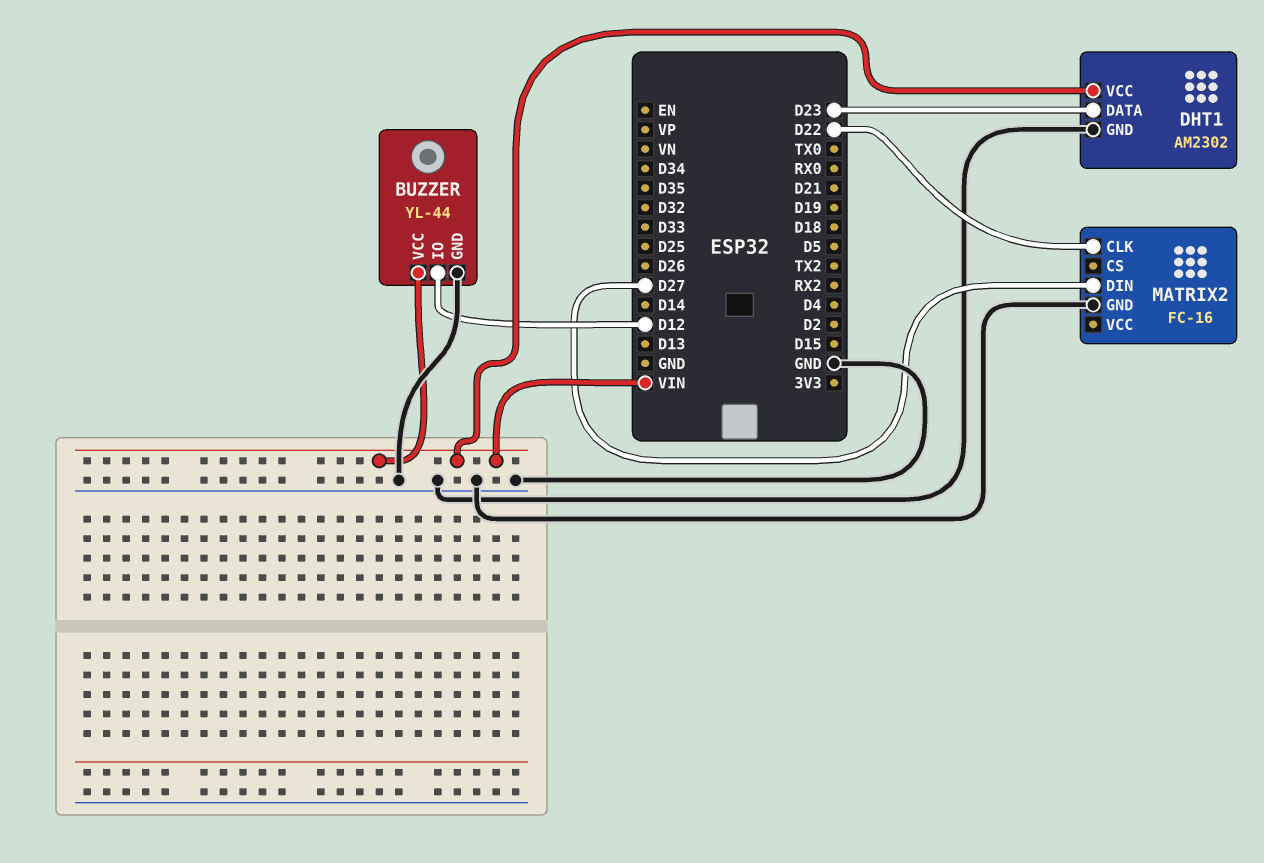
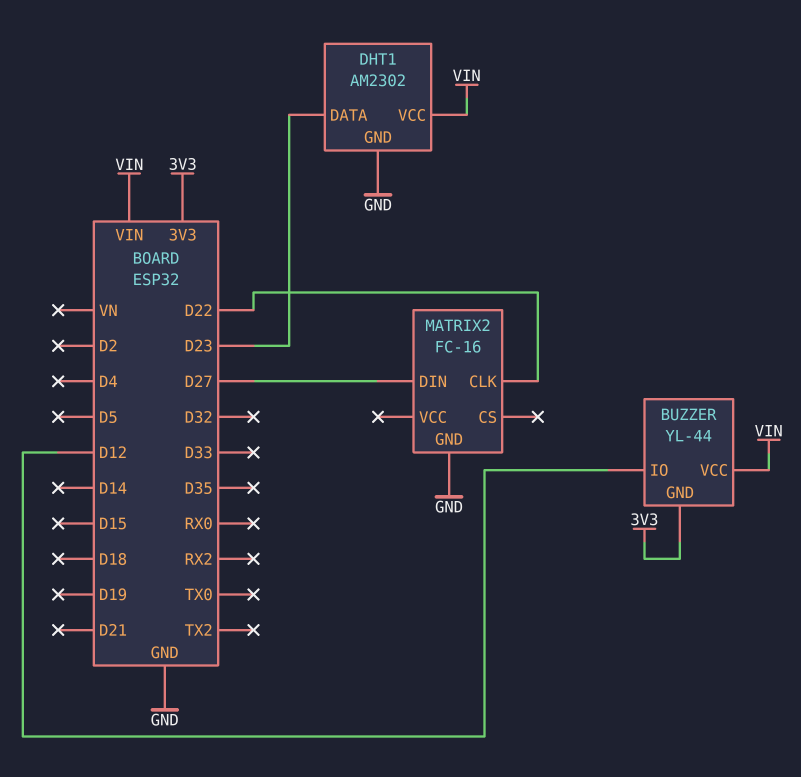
BUZZER pin GND: GND -> 3V3

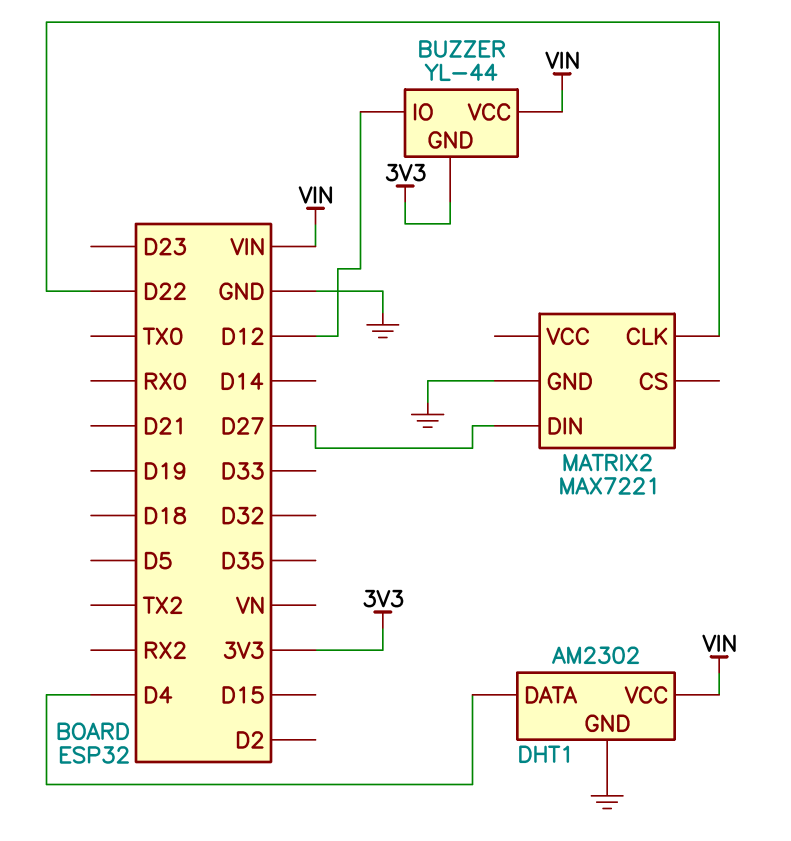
DHT1 pin DATA: D23 -> D4
MATRIX2: FC-16 -> MAX7221

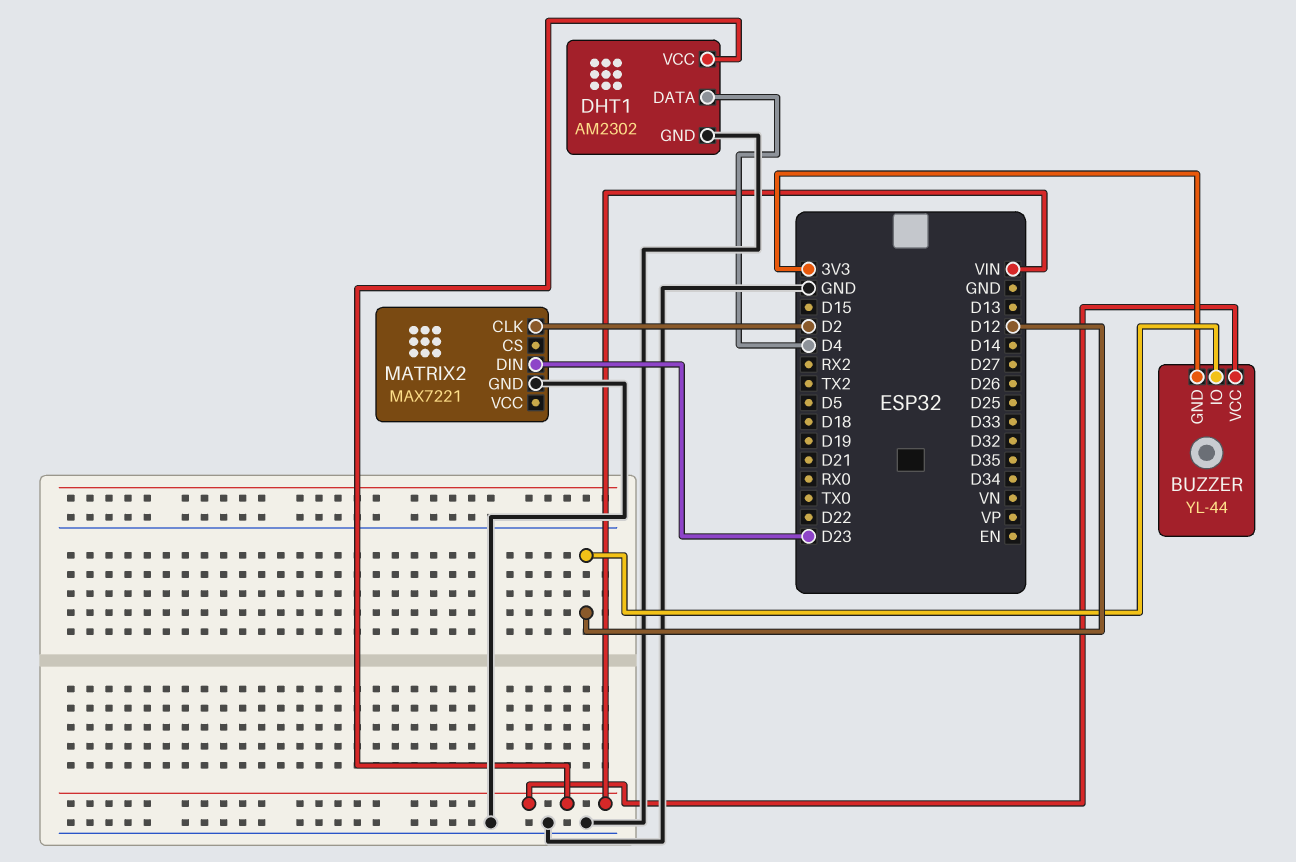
MATRIX2 pin CLK: D22 -> D2
MATRIX2 pin DIN: D27 -> D23

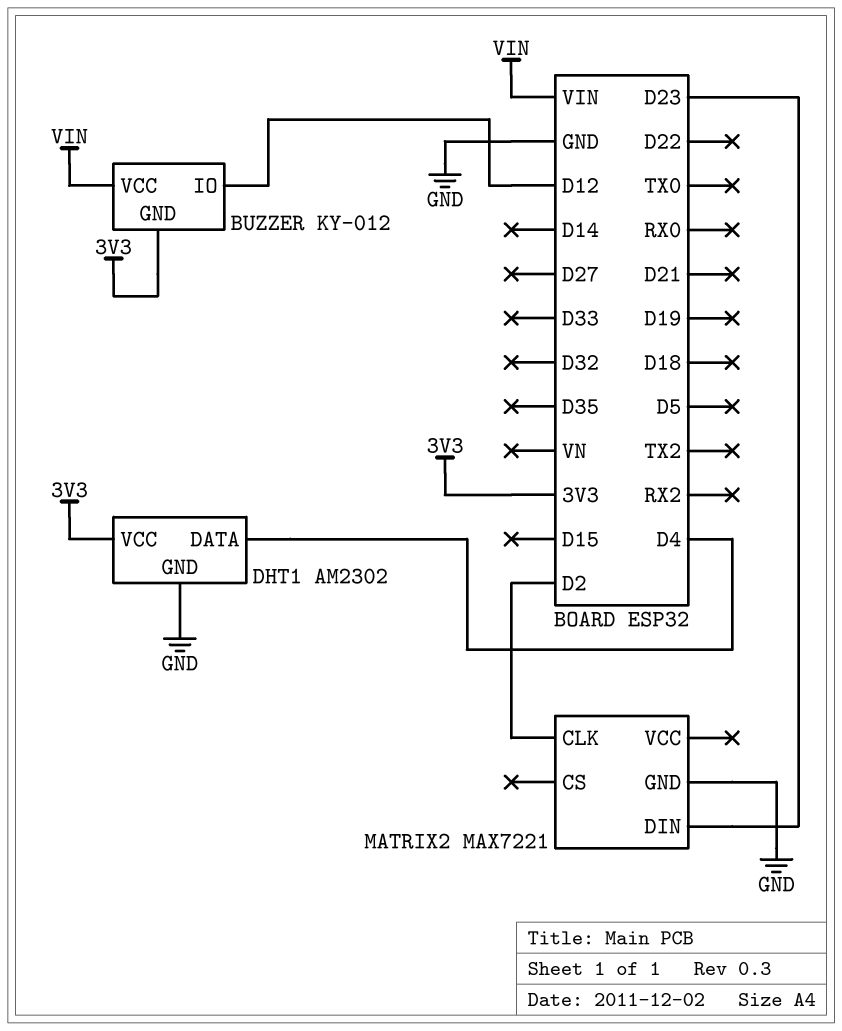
BUZZER: YL-44 -> KY-012
DHT1 pin VCC: VIN -> 3V3

